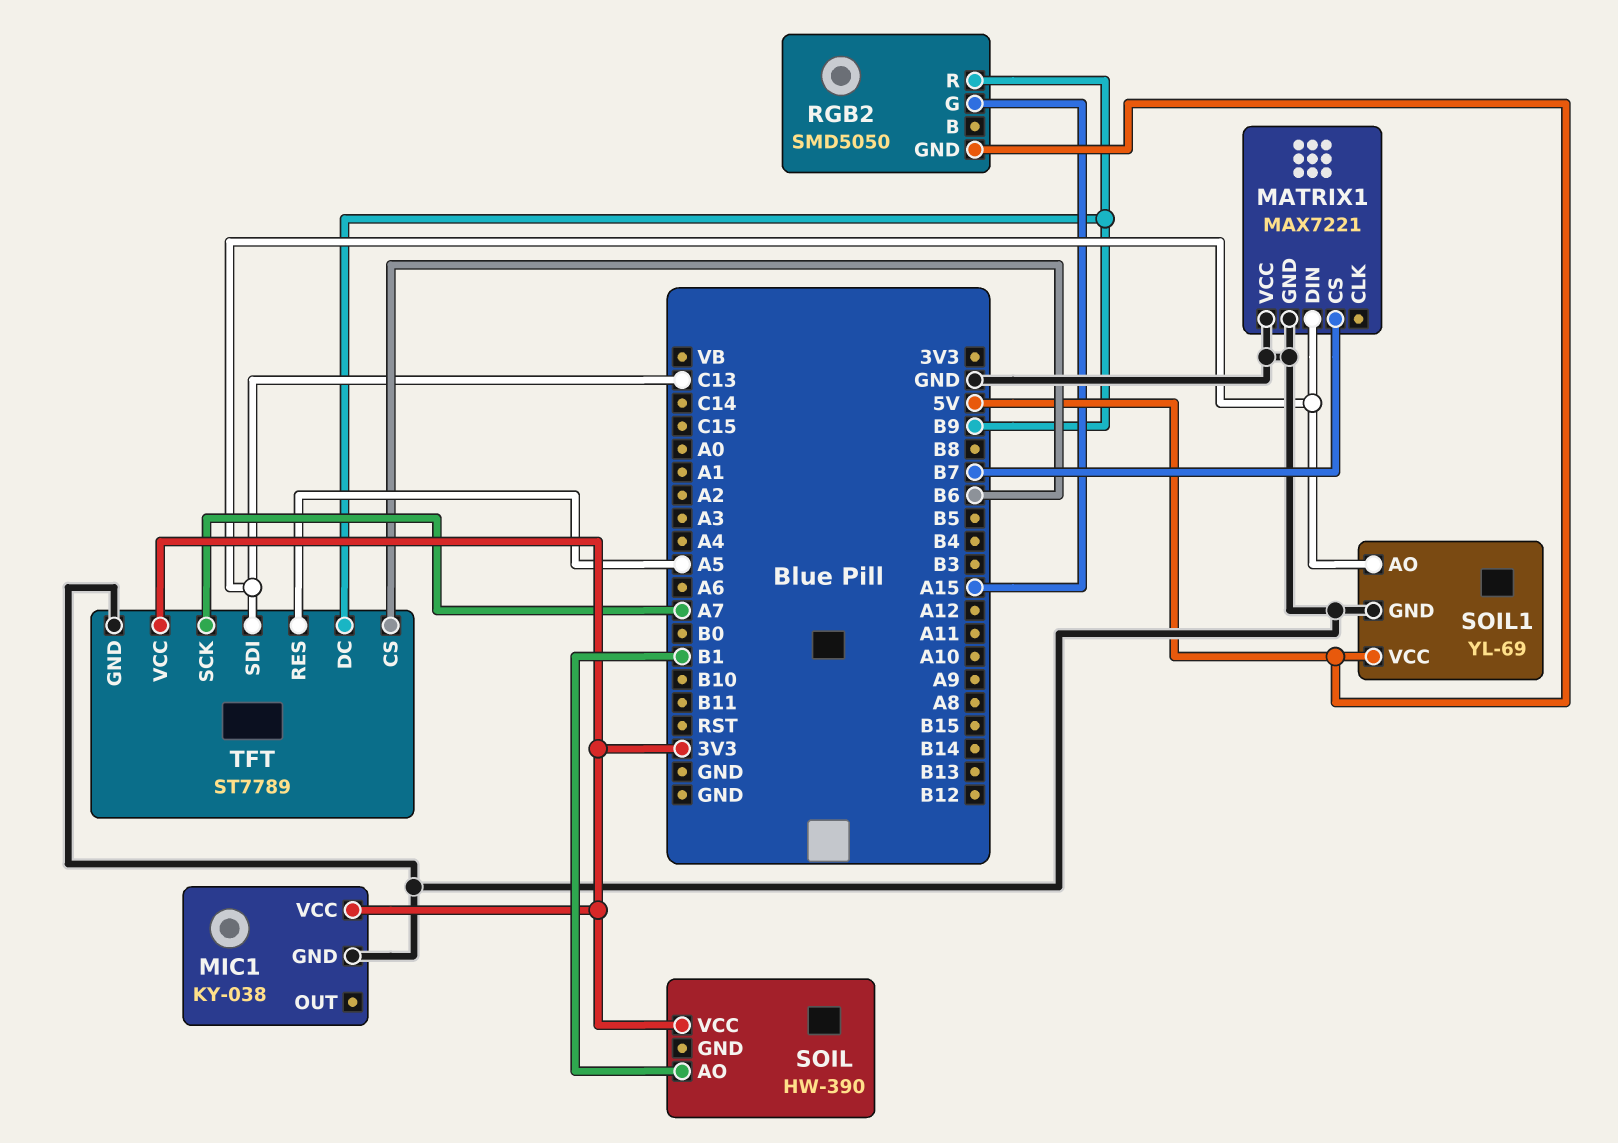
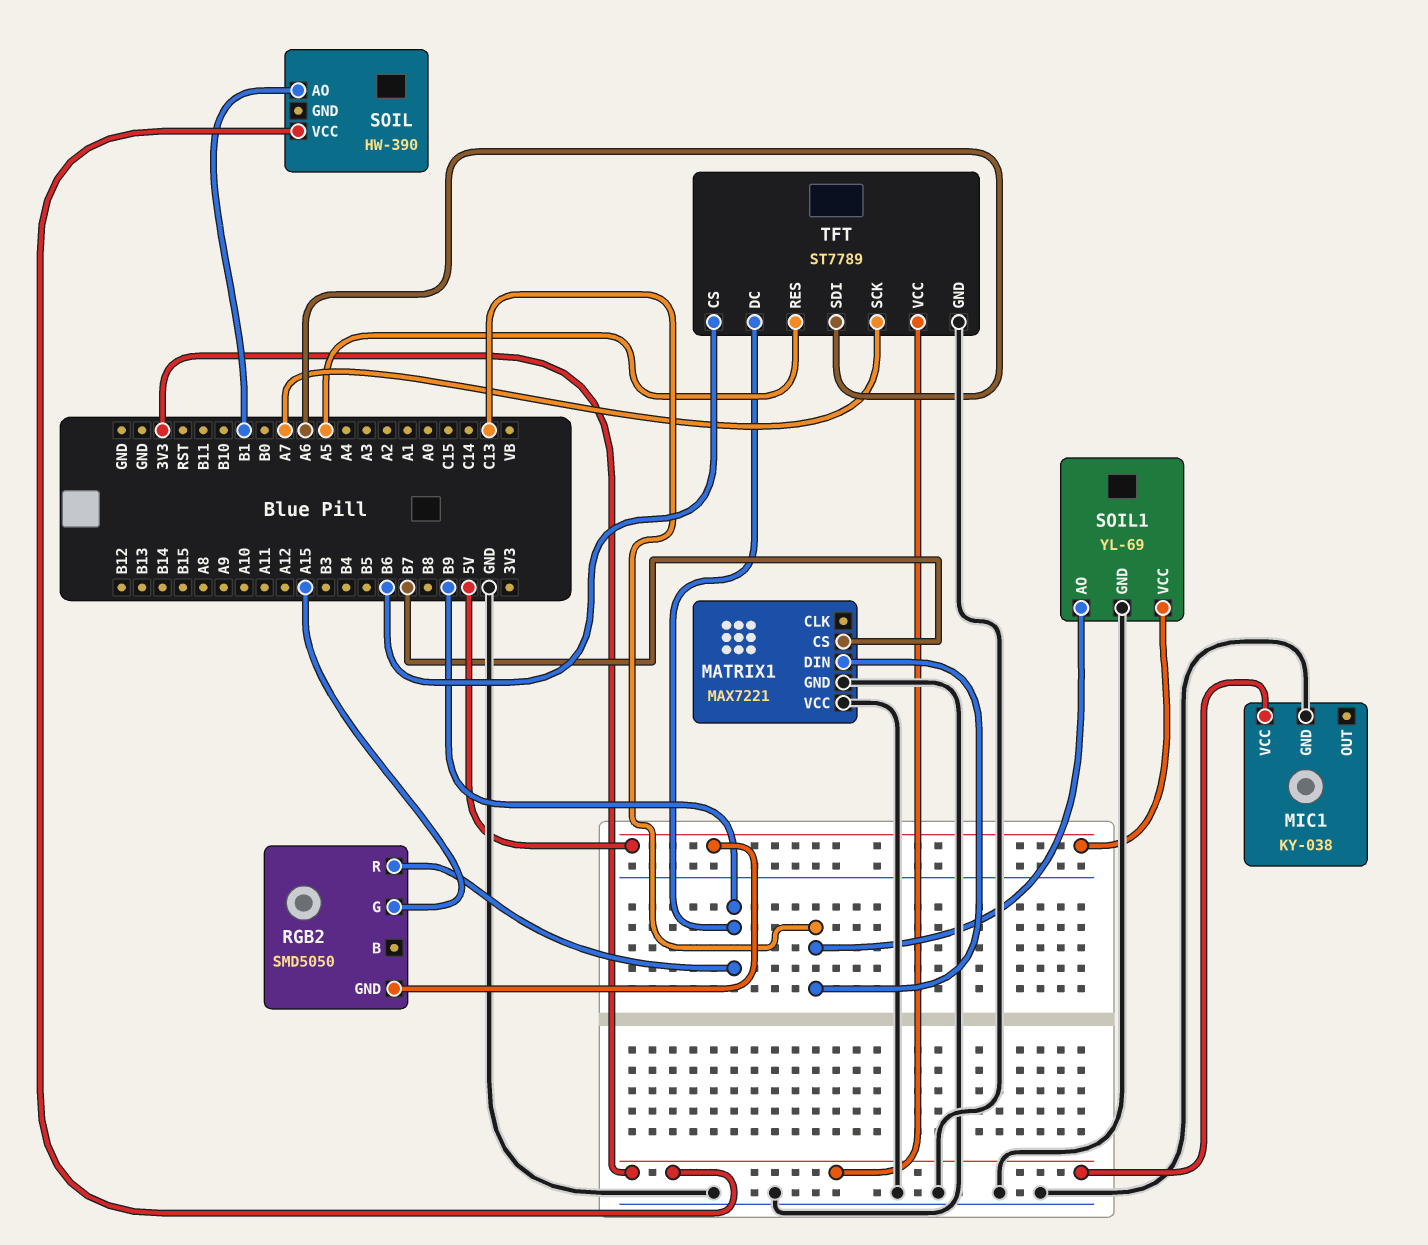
TFT pin SDI: C13 -> A6

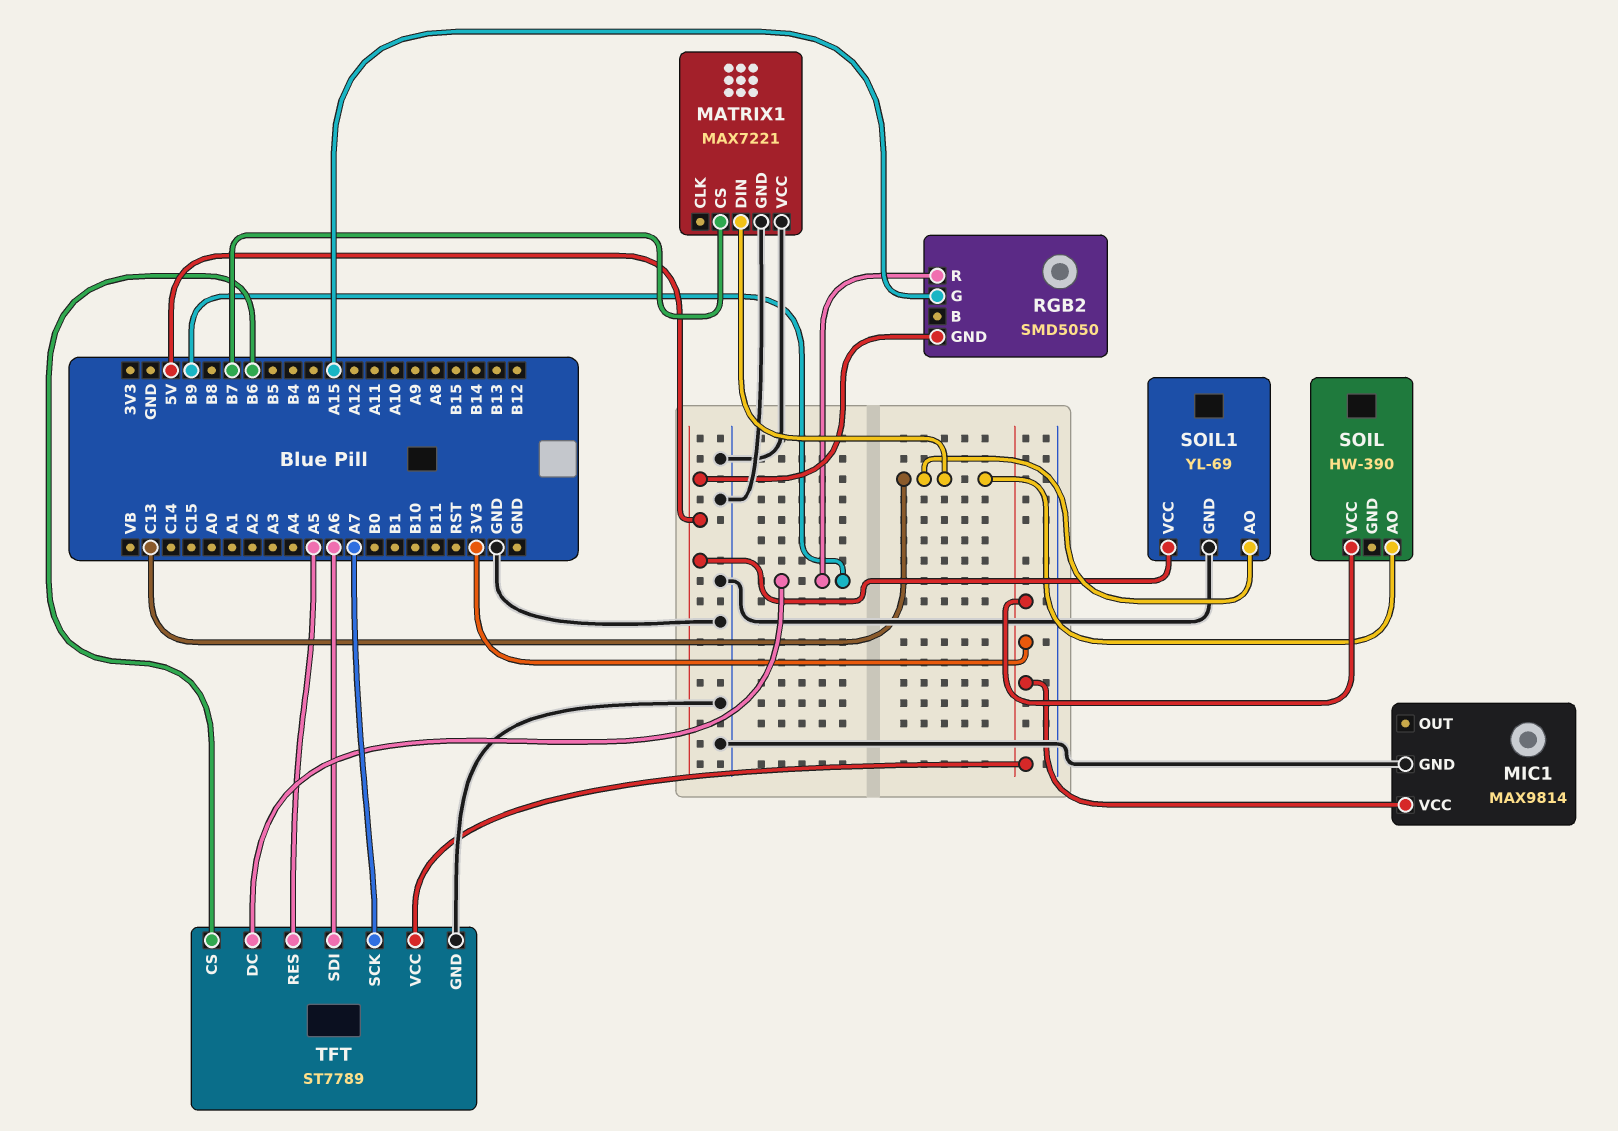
MIC1: KY-038 -> MAX9814
SOIL pin AO: B1 -> C13

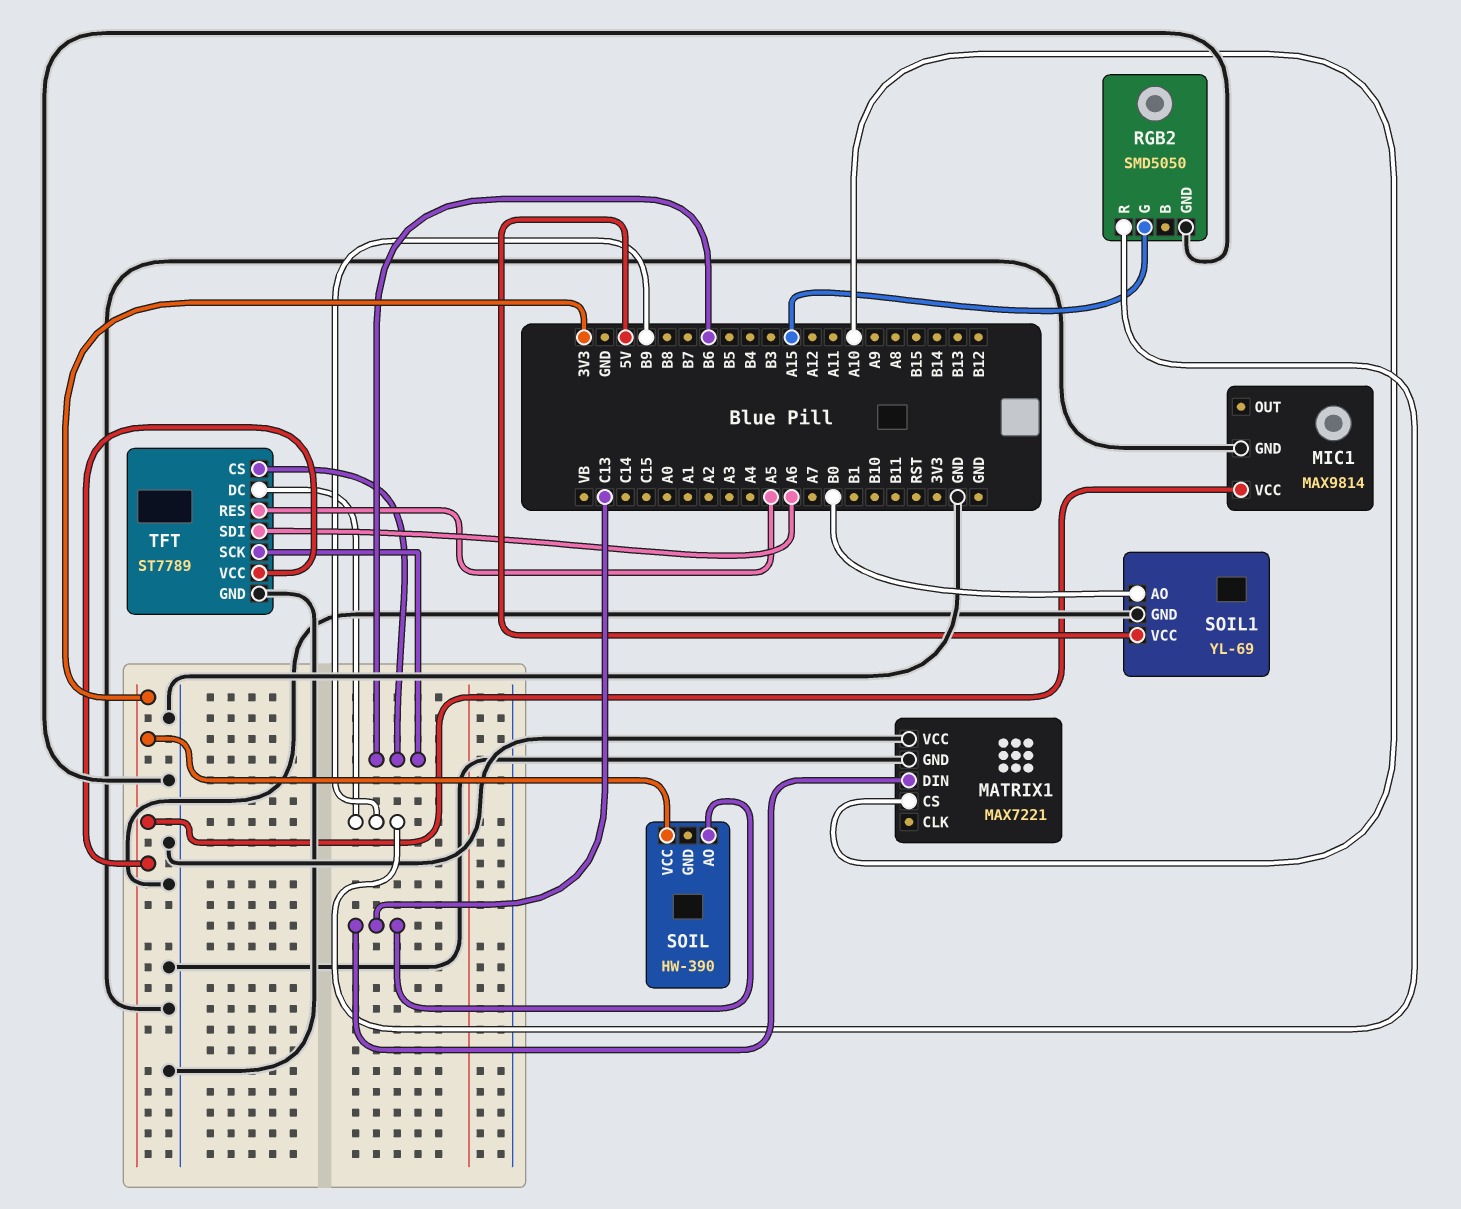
MATRIX1 pin CS: B7 -> A10
RGB2 pin GND: 5V -> GND
SOIL1 pin AO: C13 -> B0
TFT pin SCK: A7 -> B6

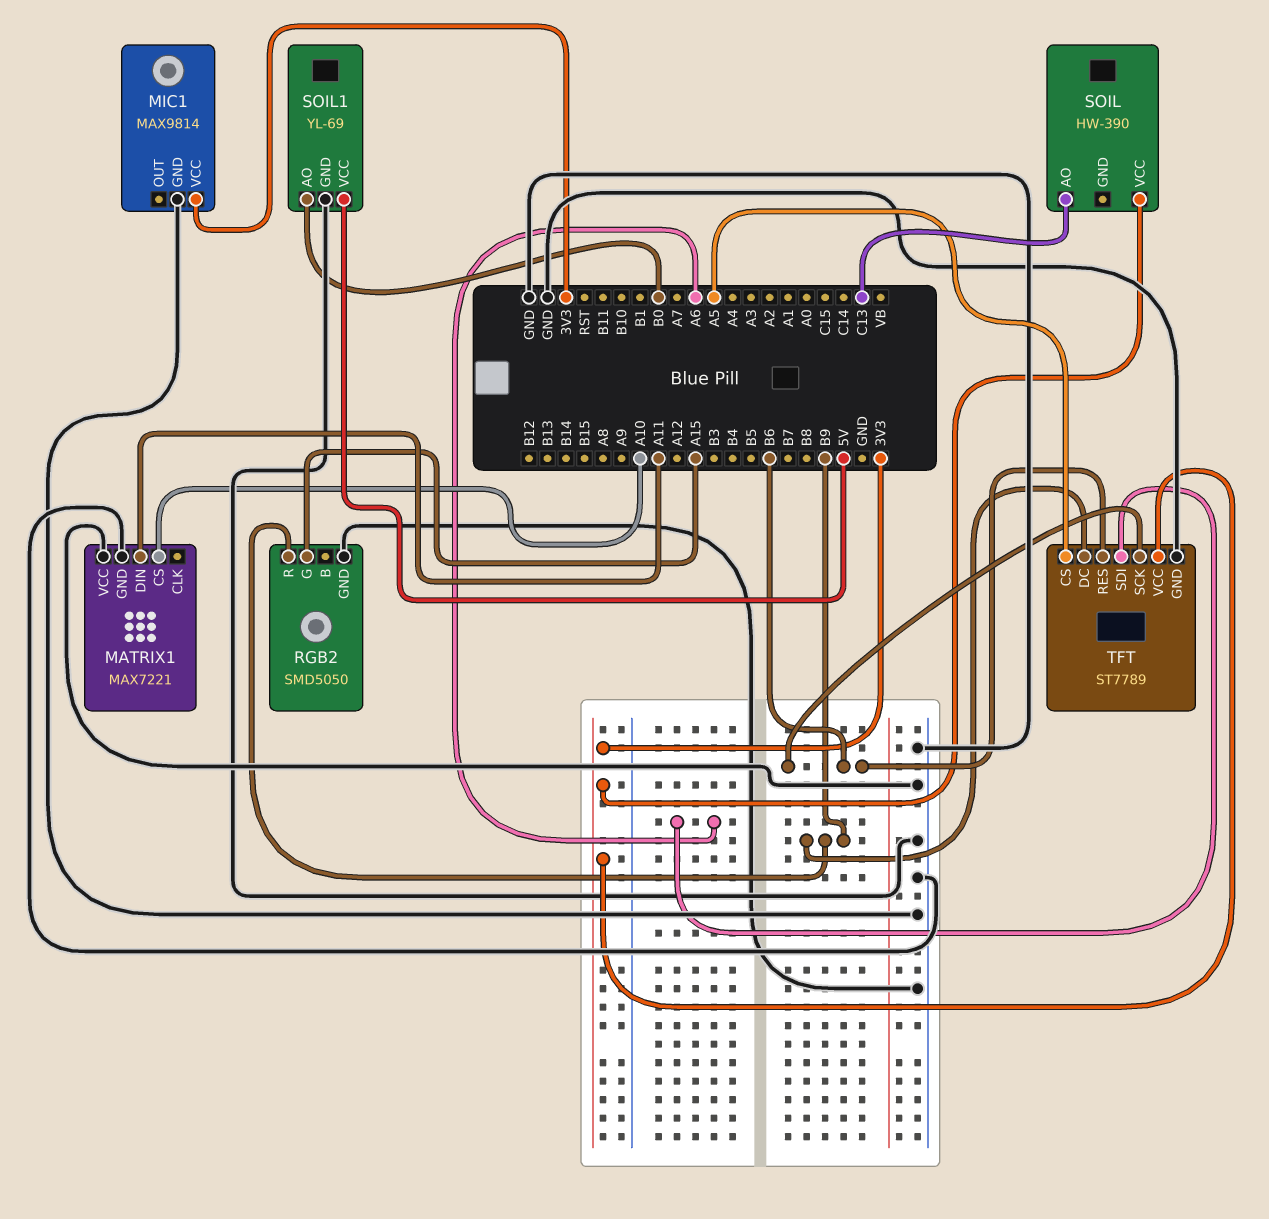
MATRIX1 pin DIN: C13 -> A11
TFT pin CS: B6 -> A5
TFT pin RES: A5 -> B6

